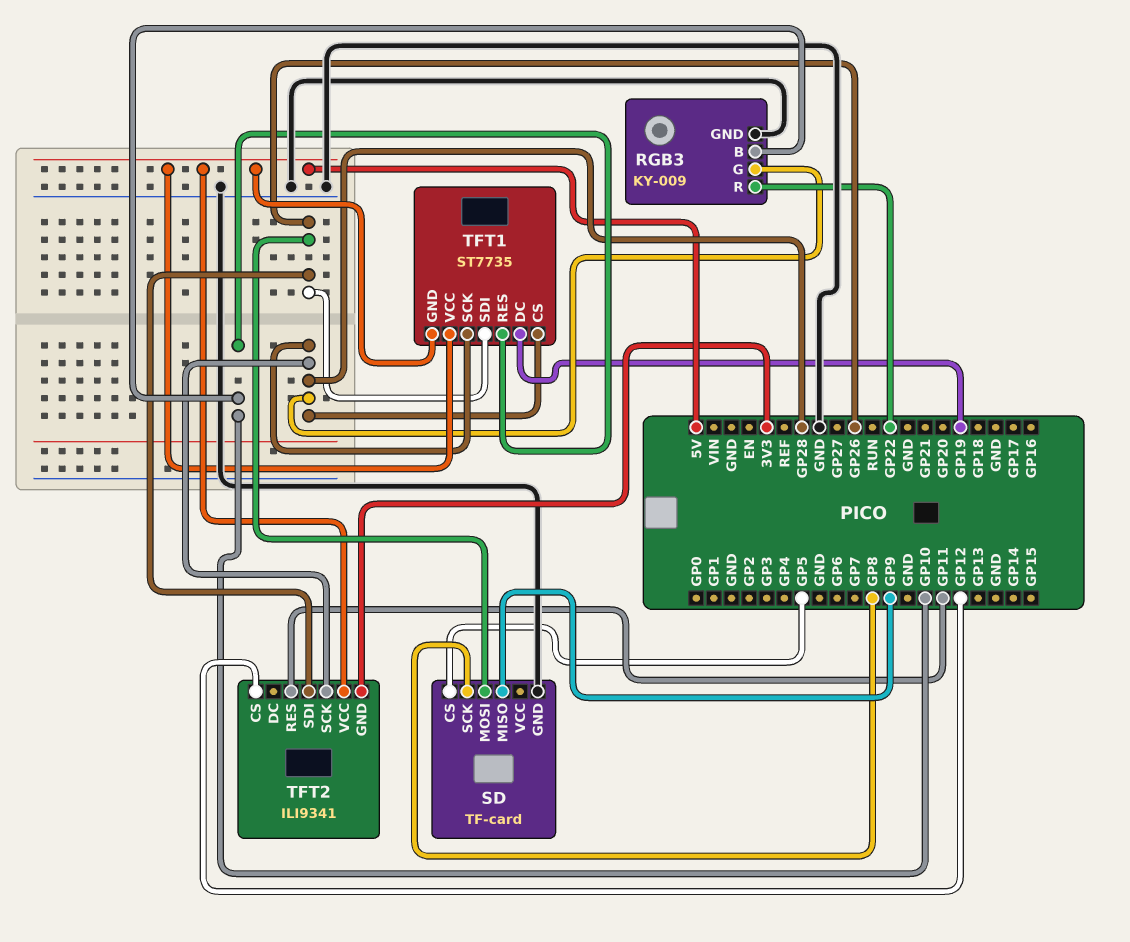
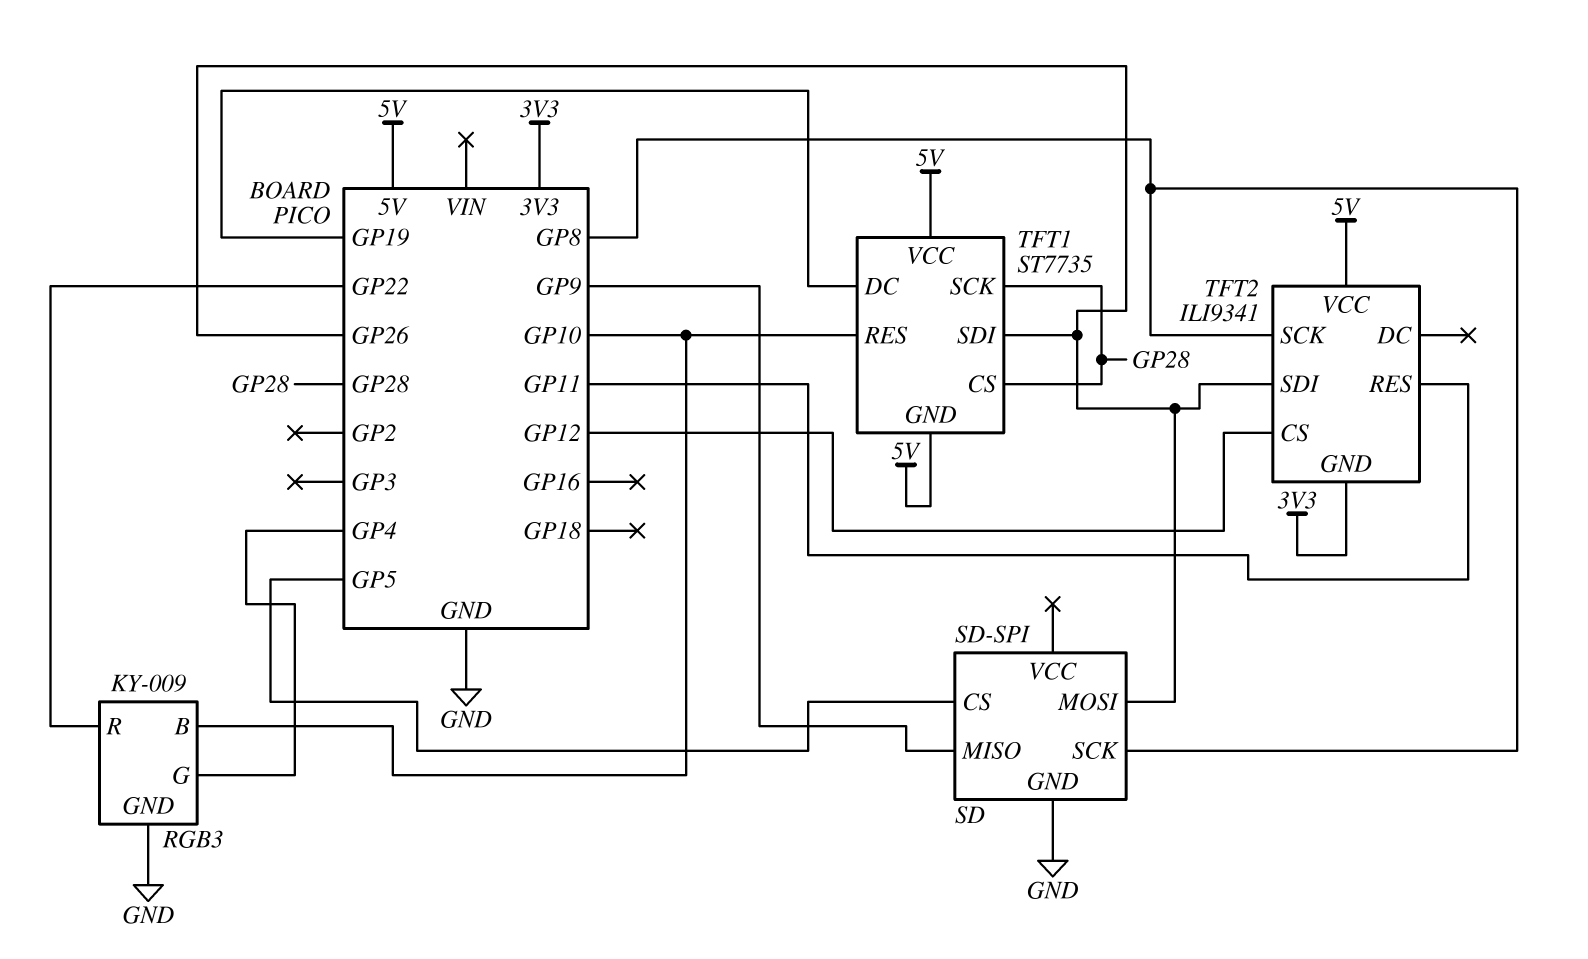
RGB3 pin G: GP28 -> GP4
SD: TF-card -> SD-SPI
TFT2 pin SCK: GP28 -> GP8

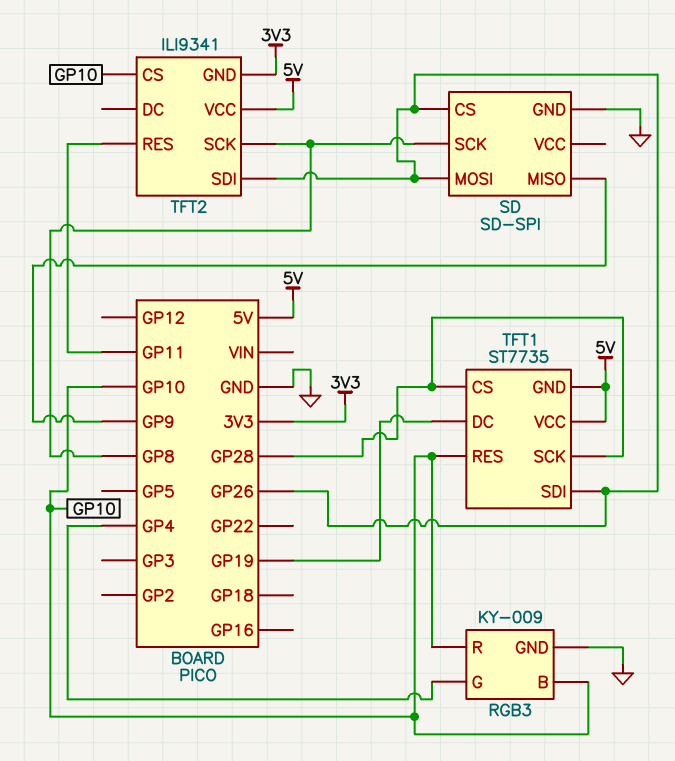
RGB3 pin R: GP22 -> GP10
SD pin CS: GP5 -> GP26
TFT2 pin CS: GP12 -> GP10

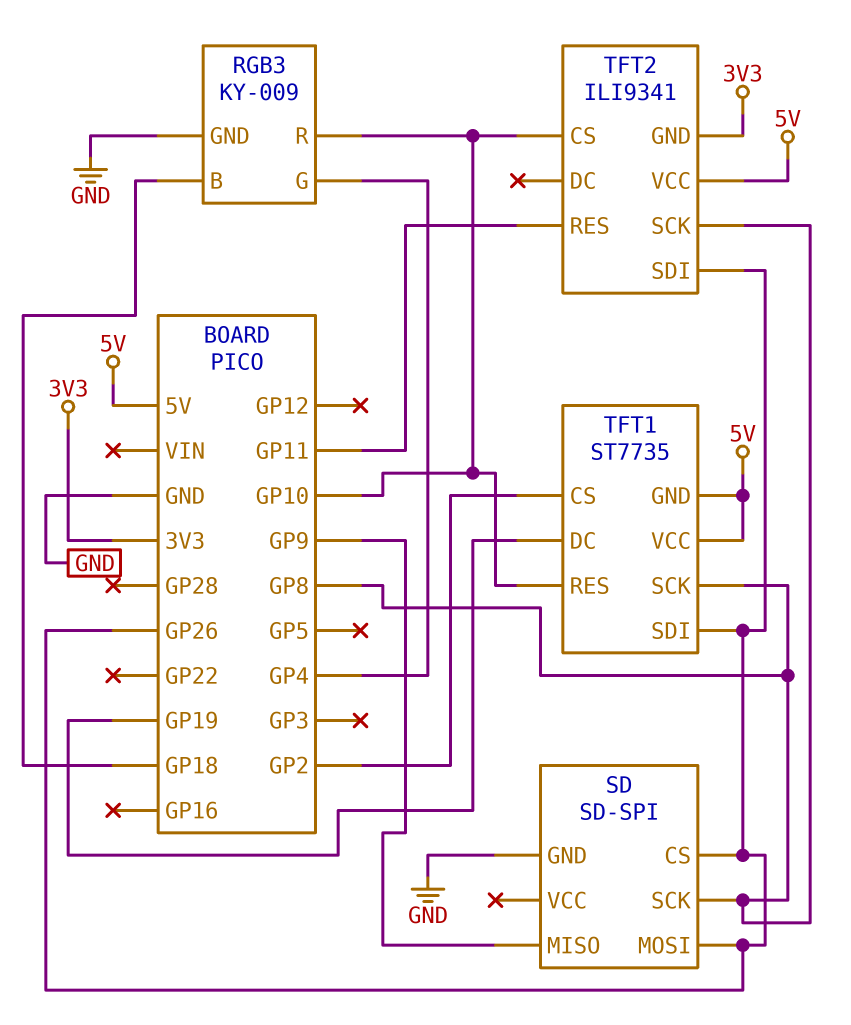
RGB3 pin B: GP10 -> GP18
TFT1 pin CS: GP28 -> GP2
TFT1 pin SCK: GP28 -> GP8

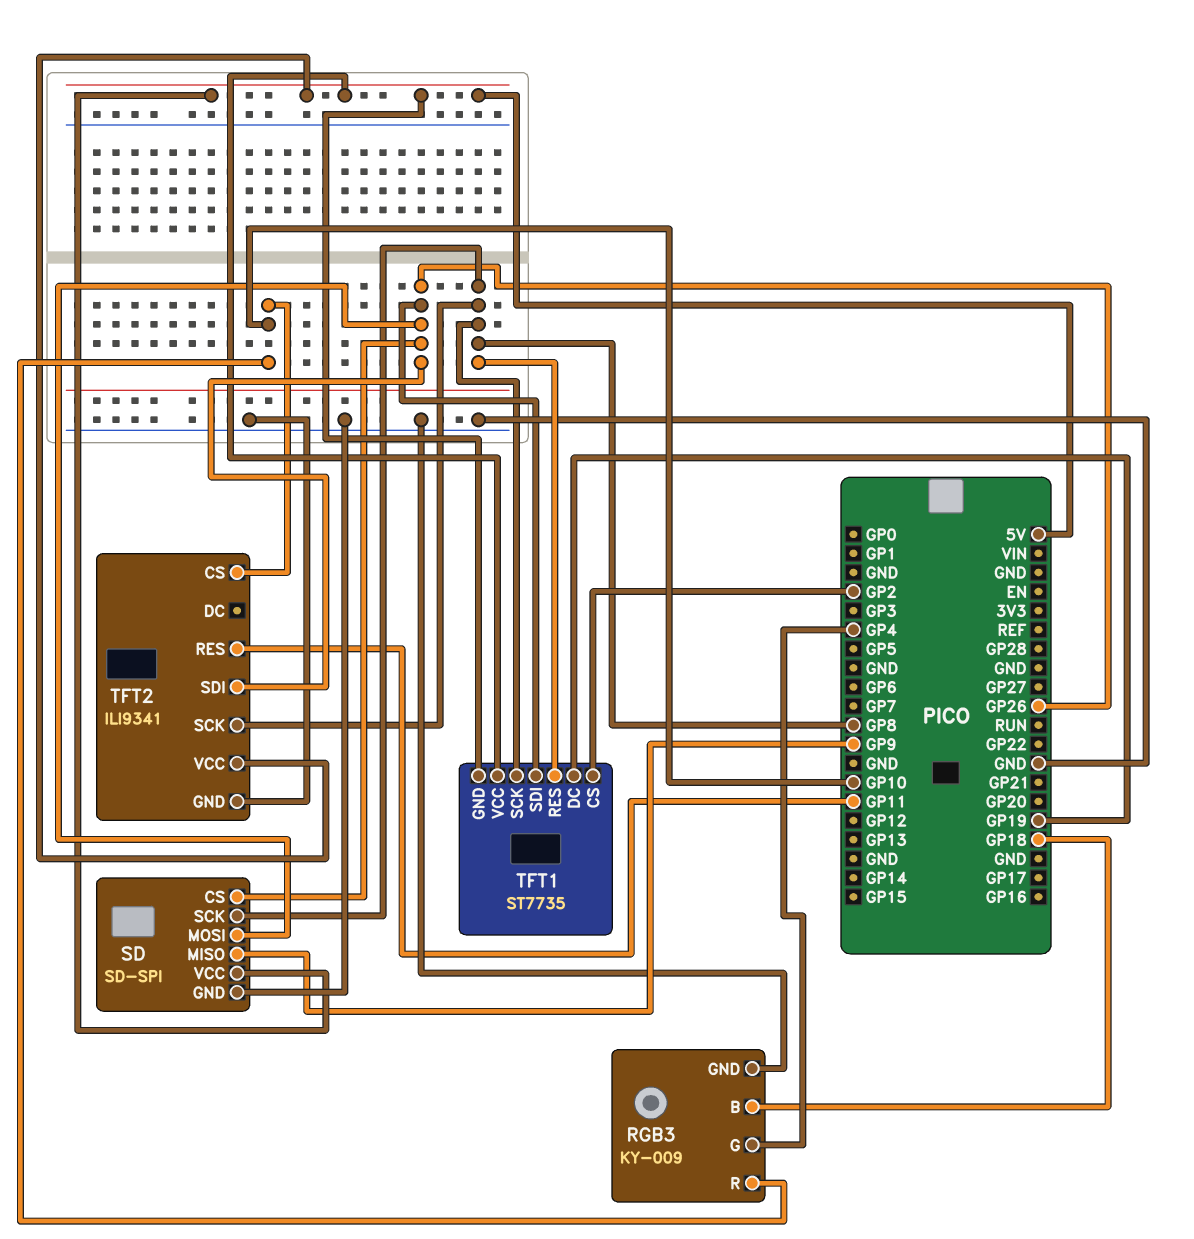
SD pin VCC: none -> 5V
TFT1 pin RES: GP10 -> GP8
TFT2 pin GND: 3V3 -> GND

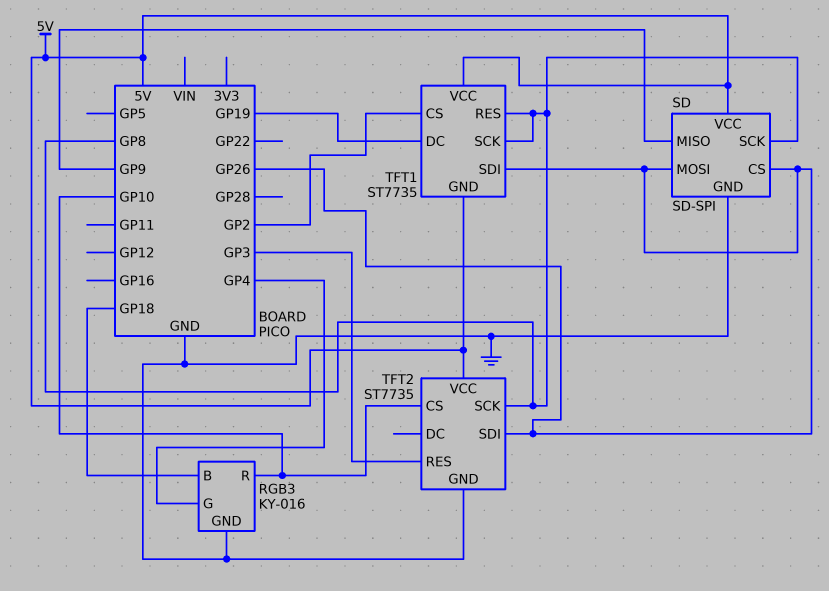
RGB3: KY-009 -> KY-016
TFT2: ILI9341 -> ST7735
TFT2 pin RES: GP11 -> GP3

